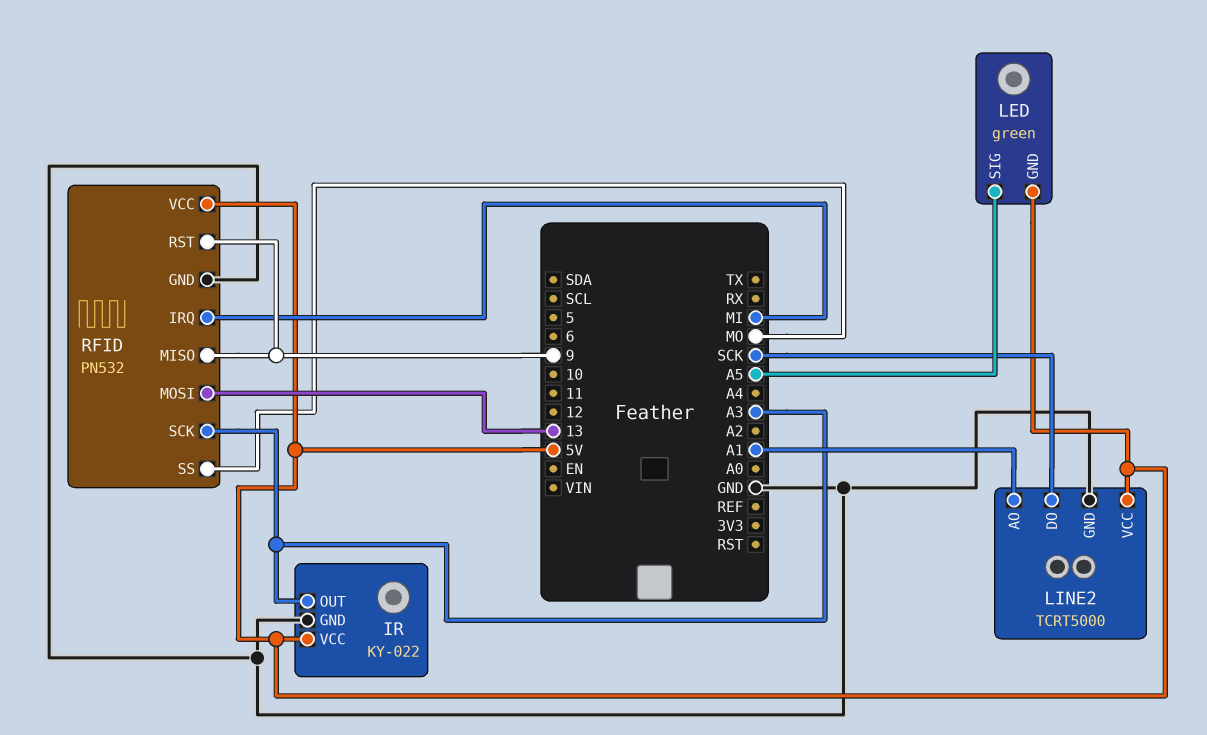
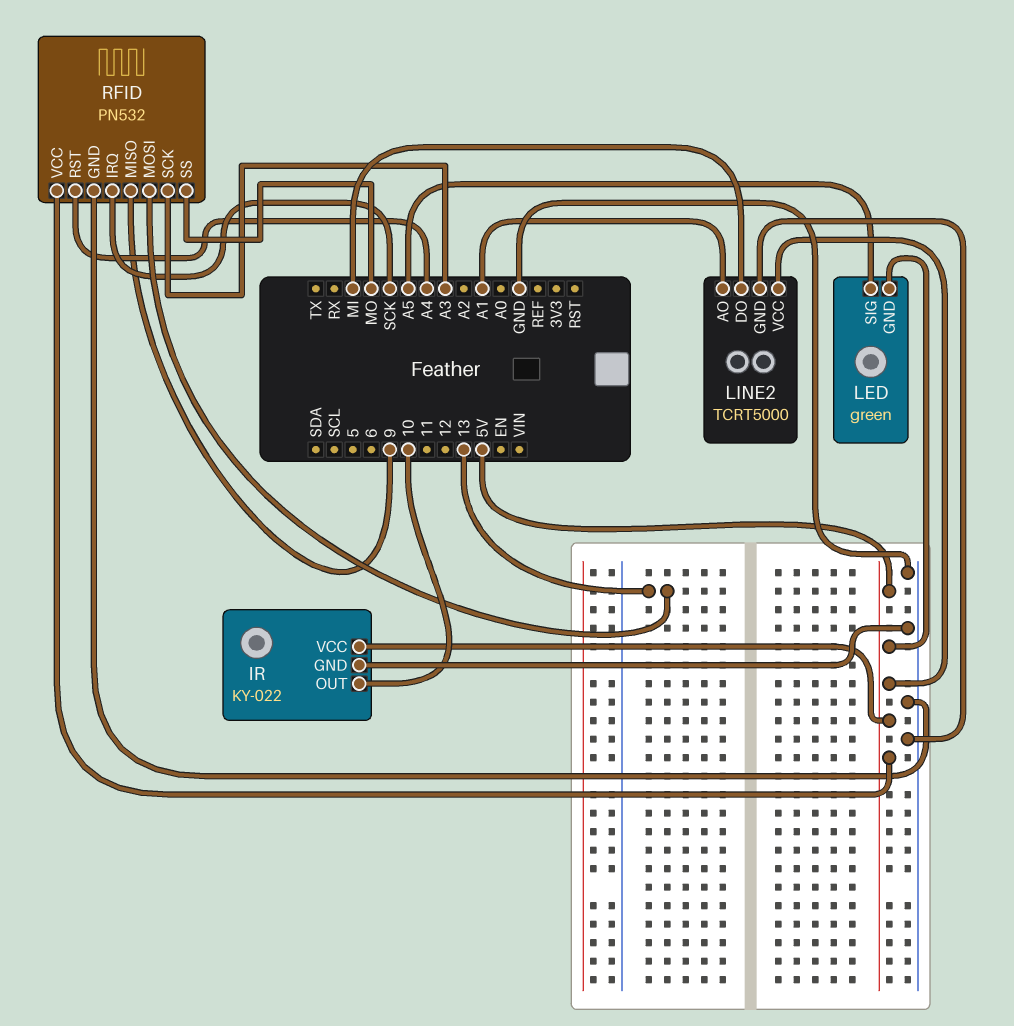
IR pin OUT: A3 -> 10
LINE2 pin DO: SCK -> MI
RFID pin IRQ: MI -> SCK
RFID pin RST: 9 -> A4

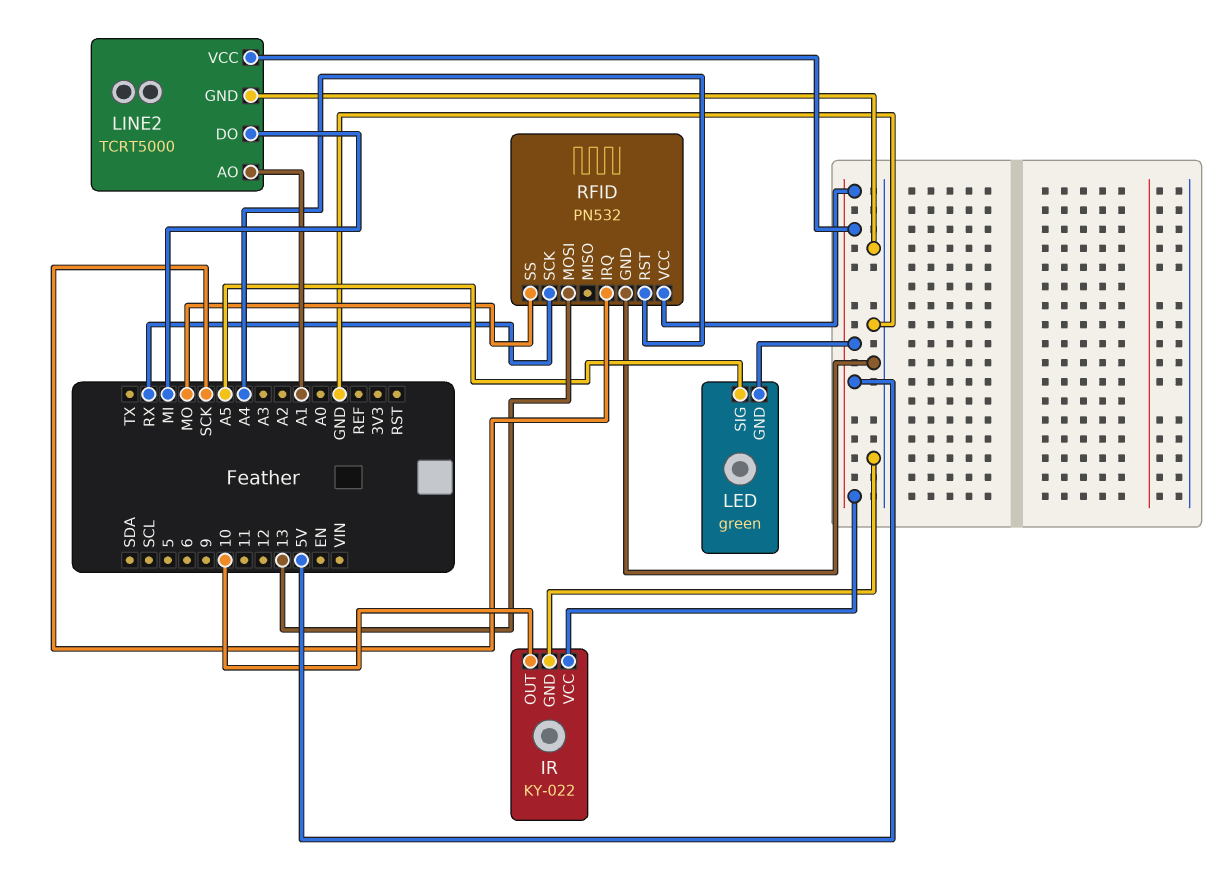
RFID pin MISO: 9 -> none
RFID pin SCK: A3 -> RX

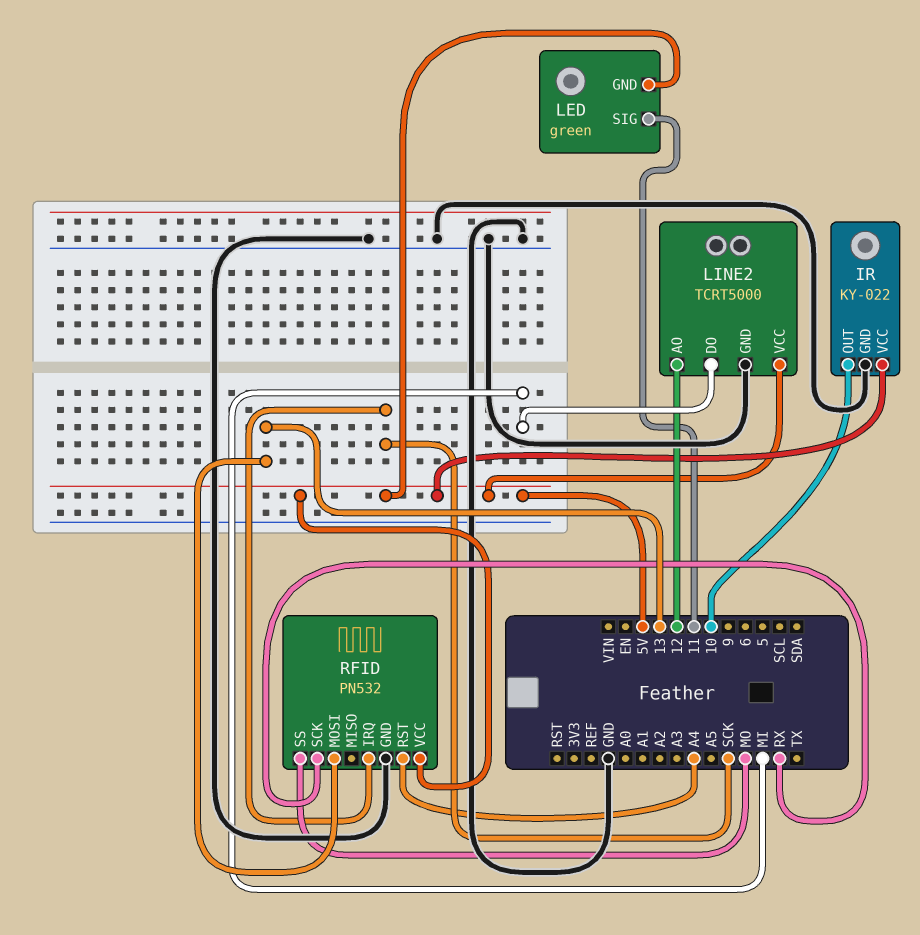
LED pin SIG: A5 -> 11
LINE2 pin AO: A1 -> 12

